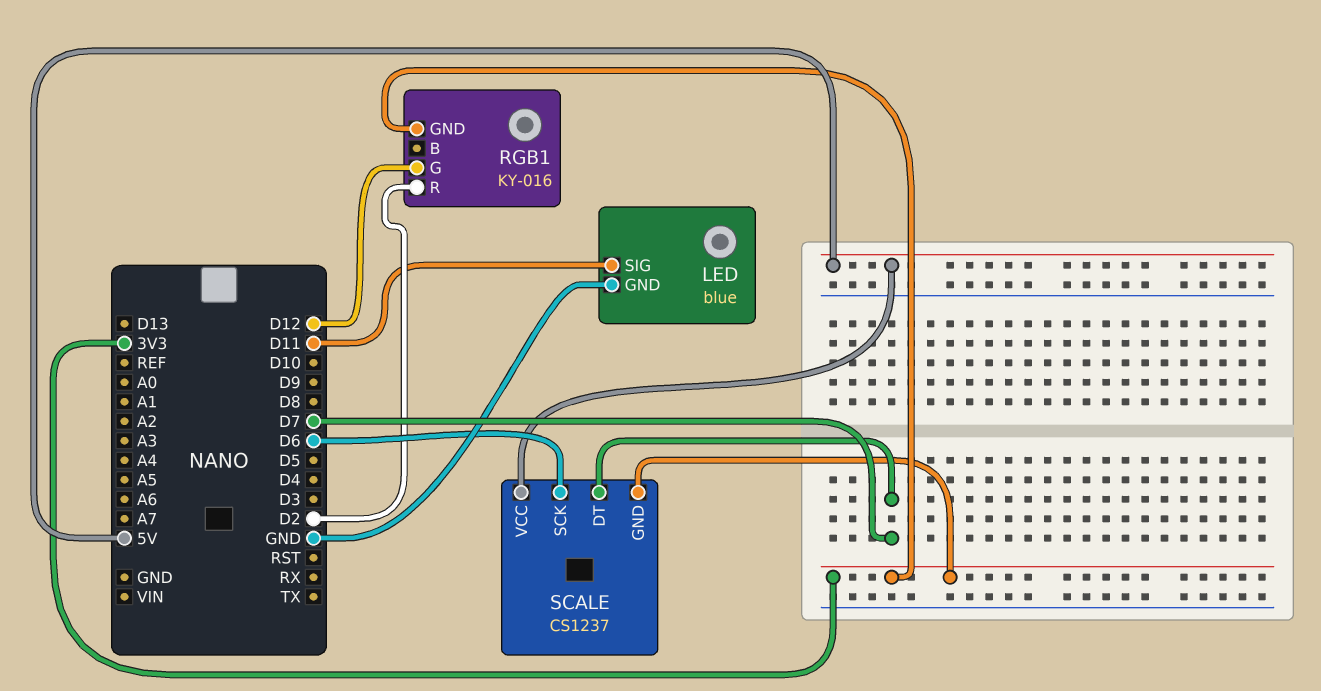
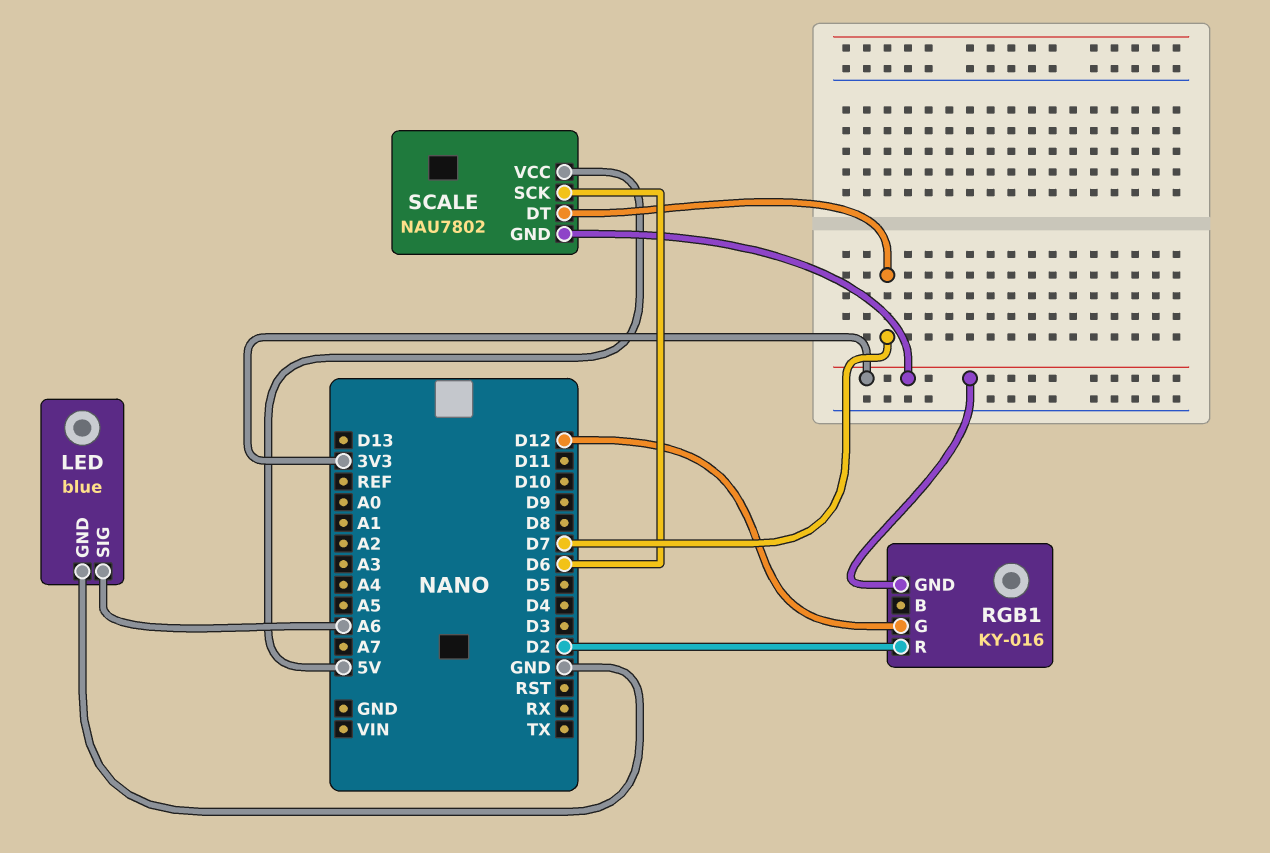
LED pin SIG: D11 -> A6
SCALE: CS1237 -> NAU7802

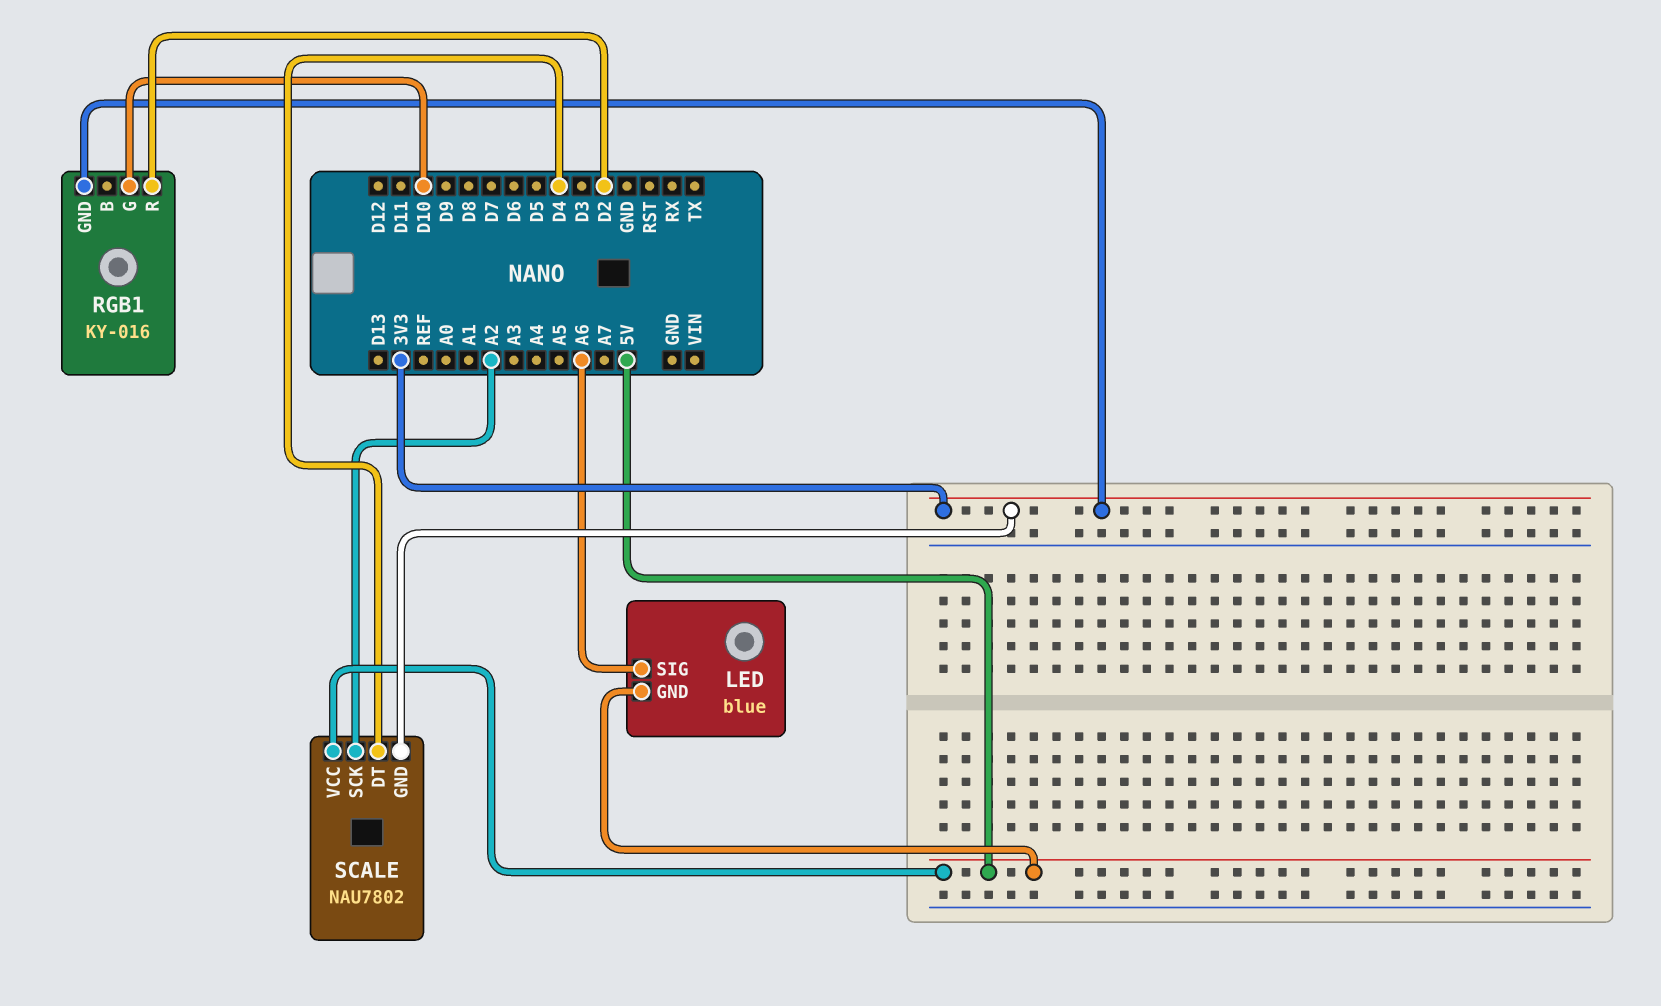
LED pin GND: GND -> 5V
RGB1 pin G: D12 -> D10
SCALE pin DT: D7 -> D4
SCALE pin SCK: D6 -> A2

